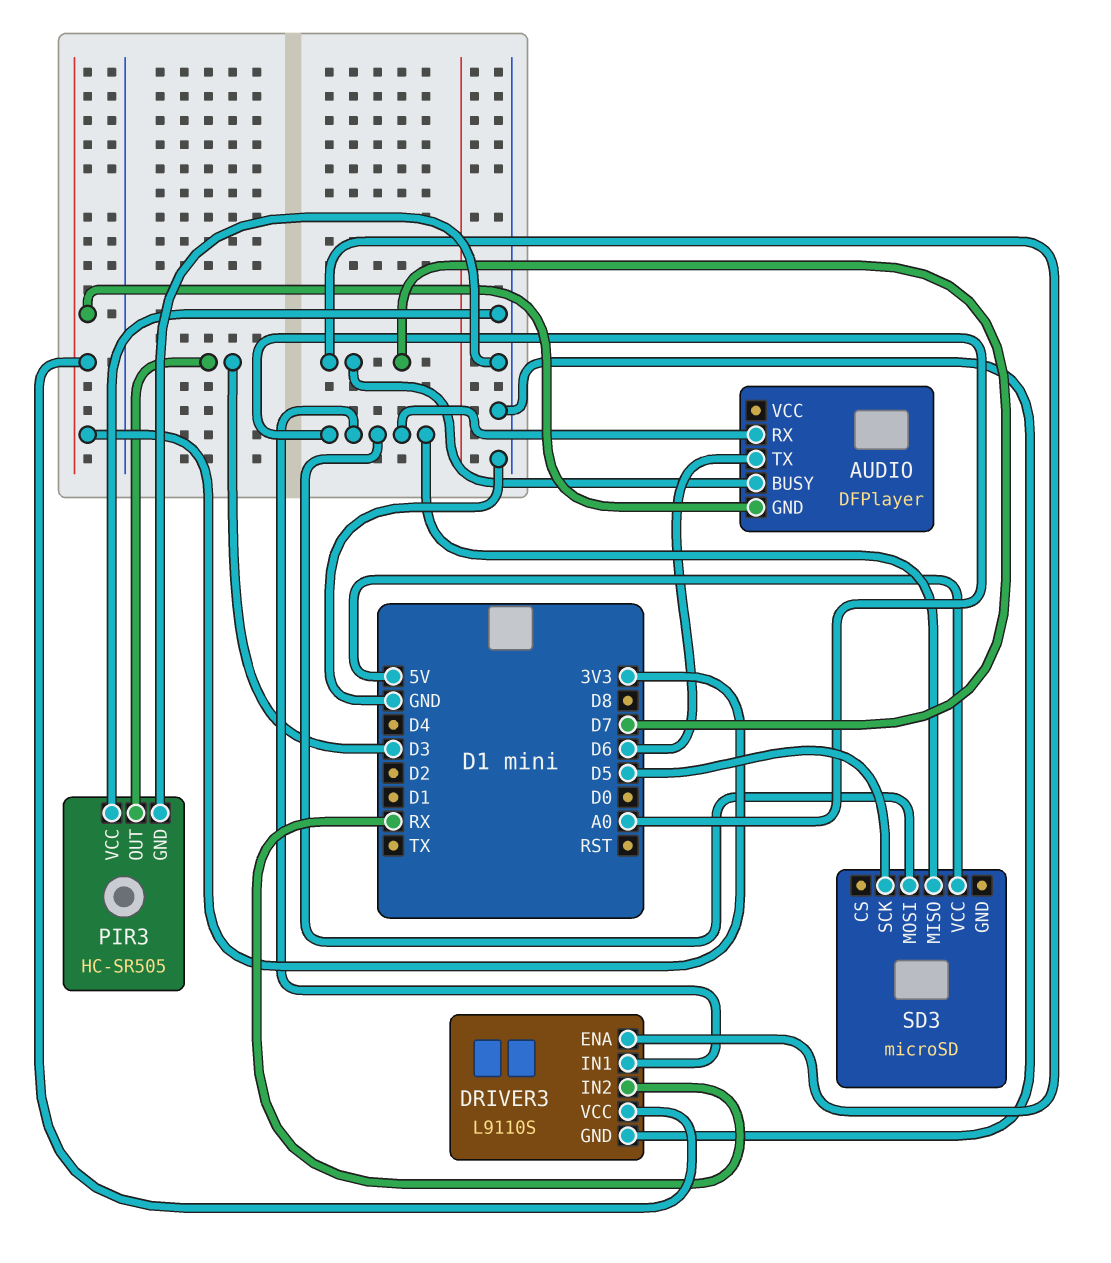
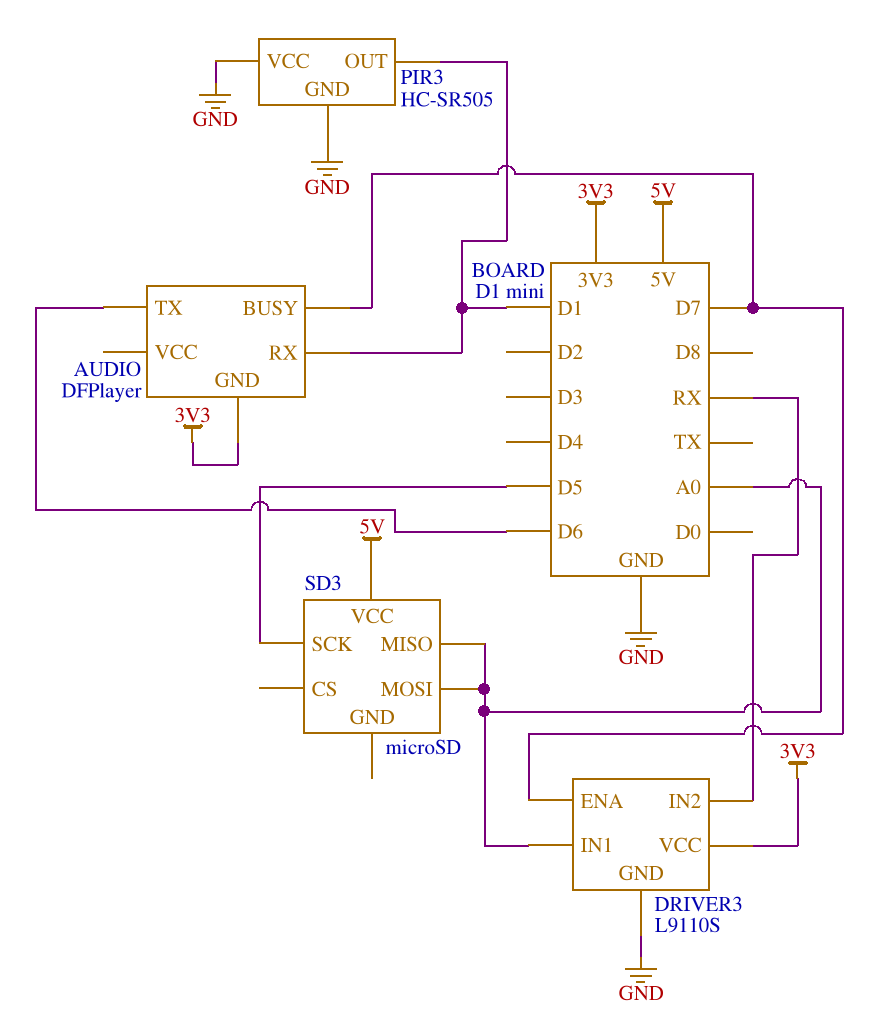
AUDIO pin RX: A0 -> D1
PIR3 pin OUT: D3 -> D1

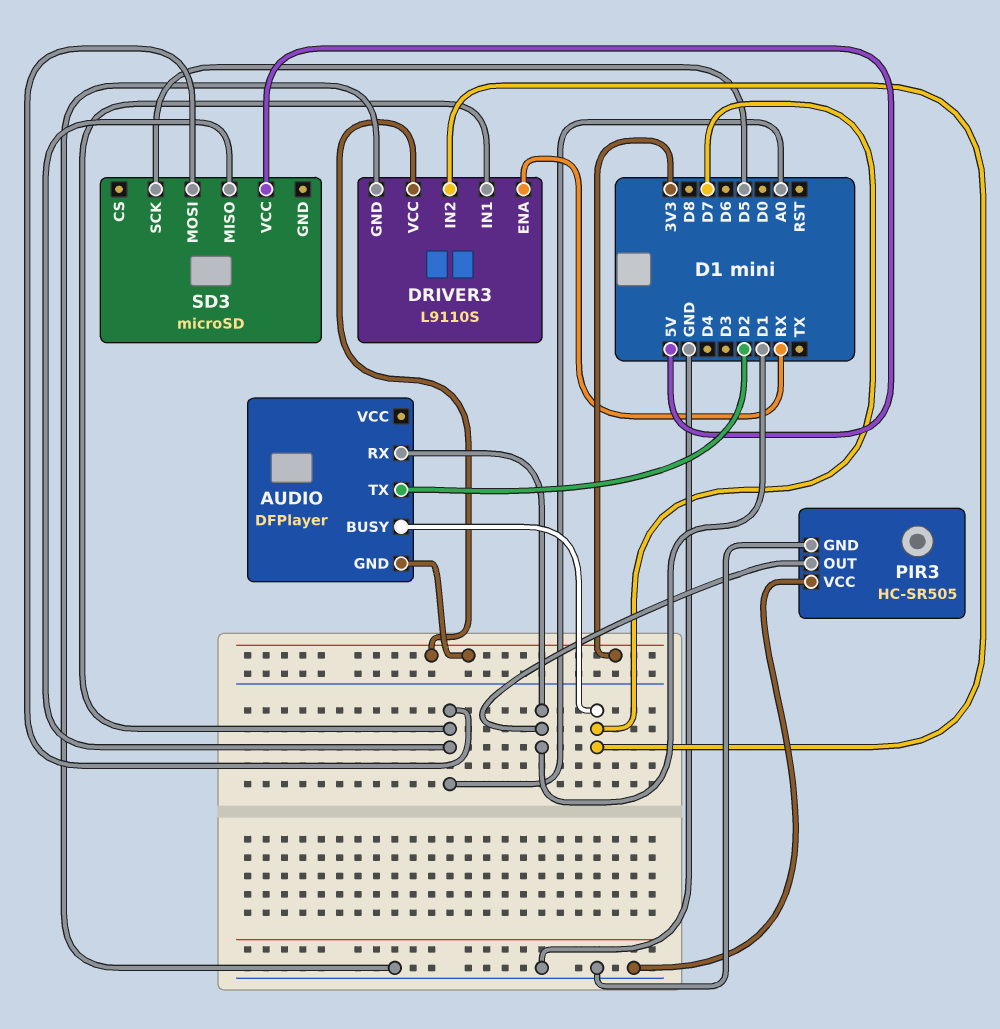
AUDIO pin TX: D6 -> D2
DRIVER3 pin ENA: D7 -> RX
DRIVER3 pin IN2: RX -> D7

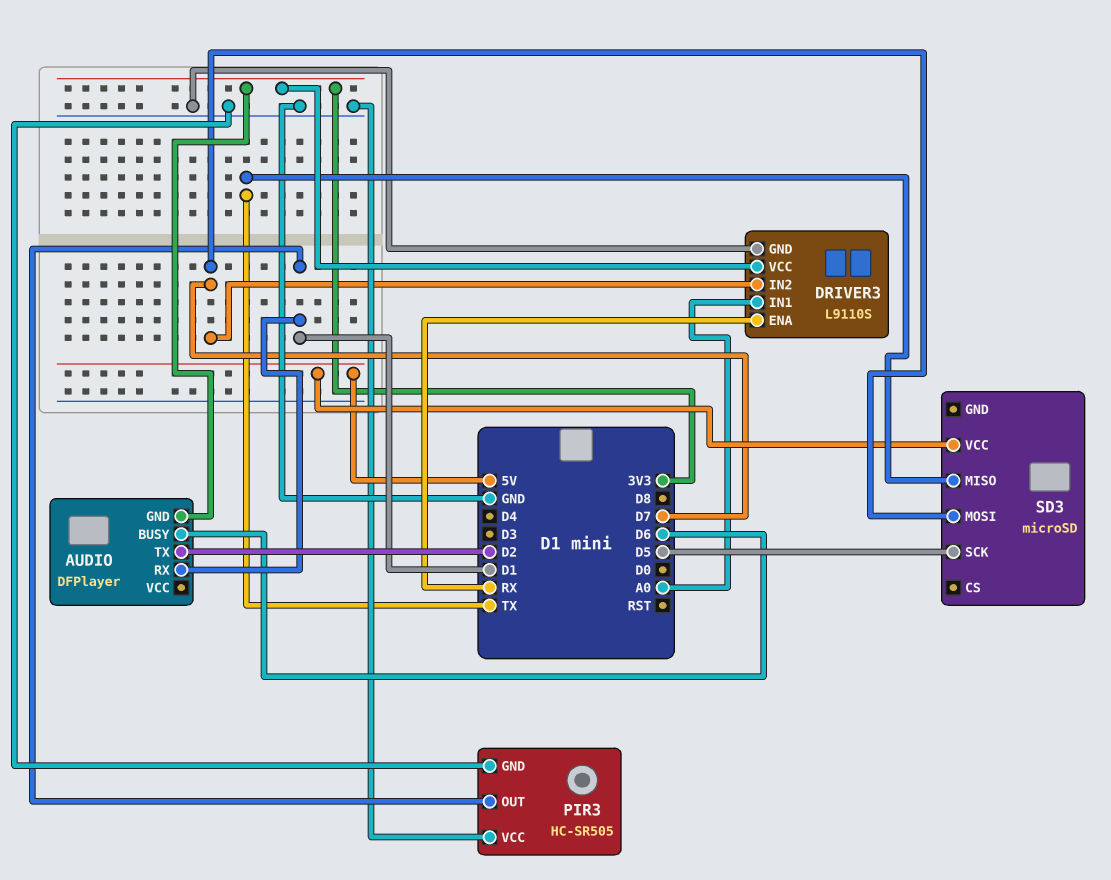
AUDIO pin BUSY: D7 -> D6
SD3 pin MISO: A0 -> TX
SD3 pin MOSI: A0 -> D7

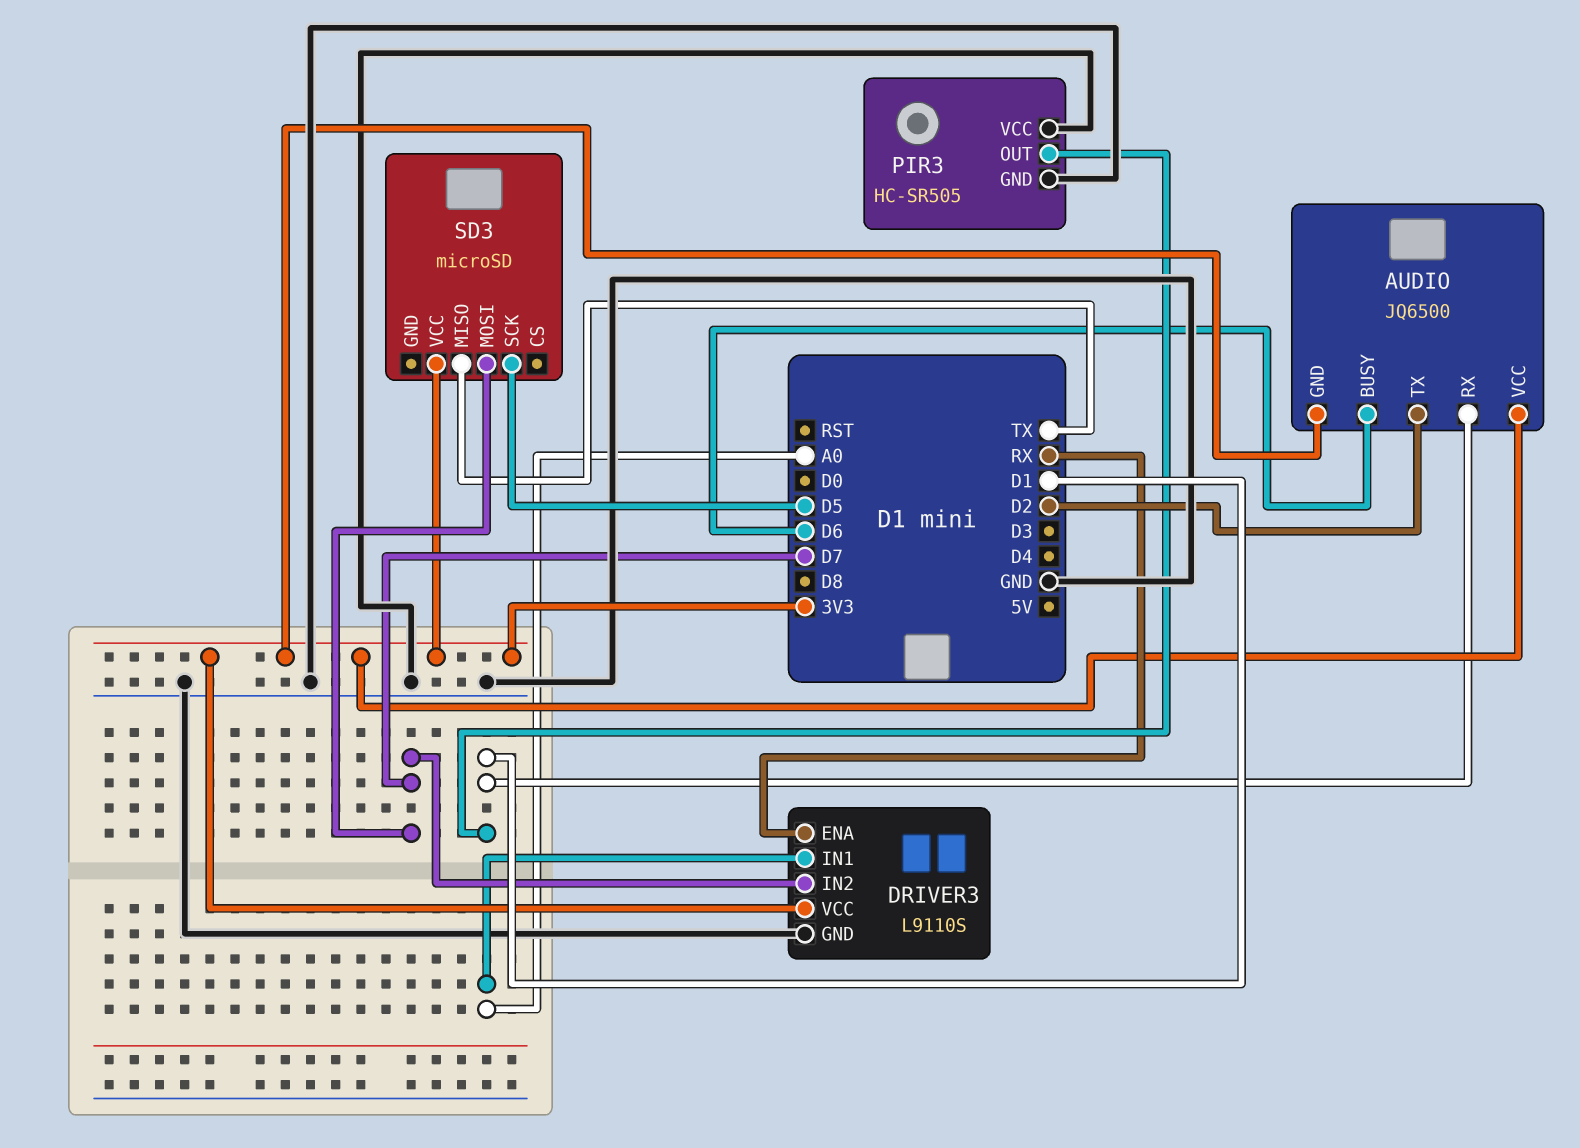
AUDIO: DFPlayer -> JQ6500
AUDIO pin VCC: none -> 3V3
SD3 pin VCC: 5V -> 3V3

